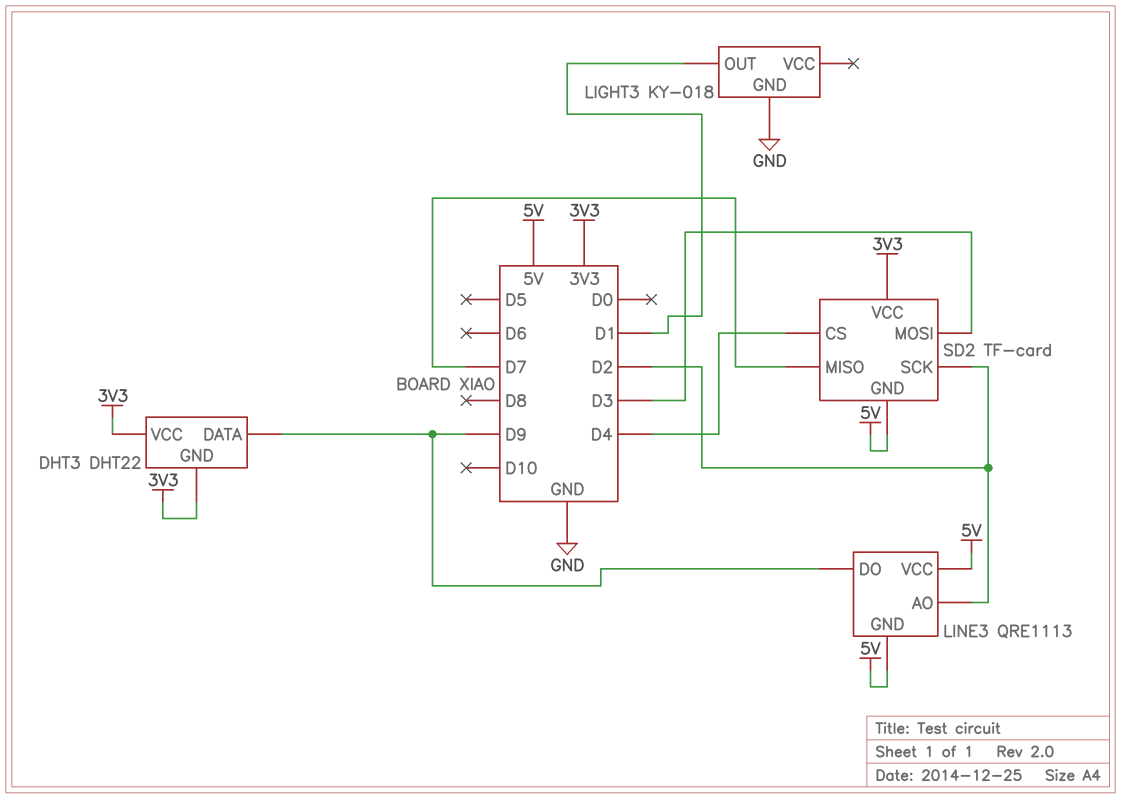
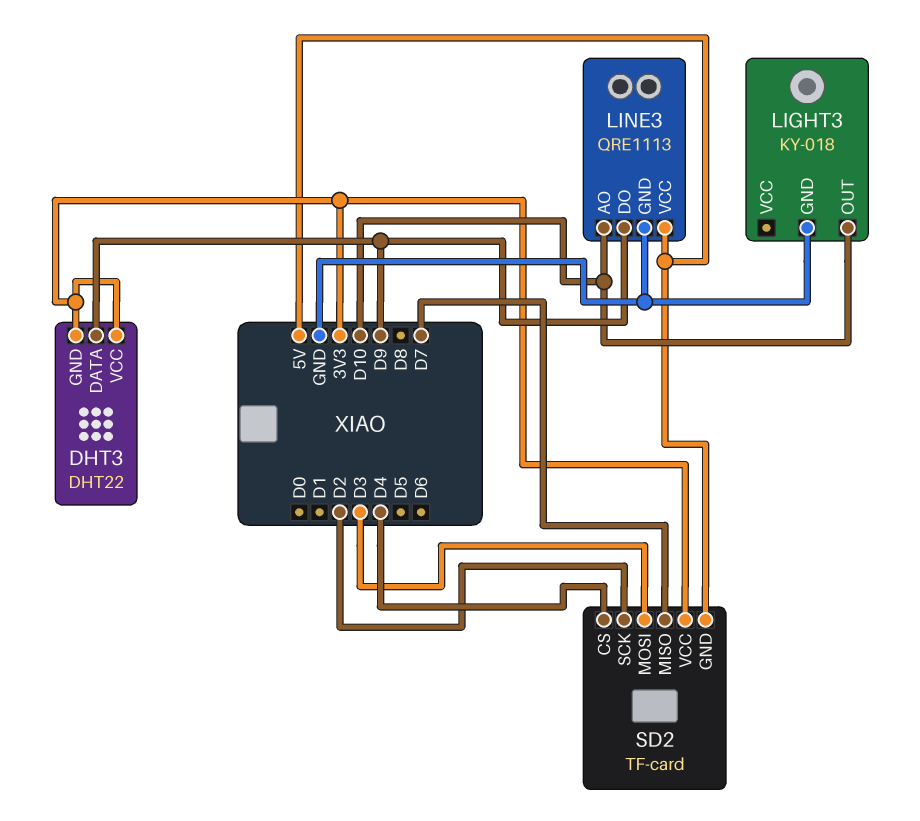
LIGHT3 pin OUT: D1 -> D10
LINE3 pin AO: D2 -> D10
LINE3 pin GND: 5V -> GND

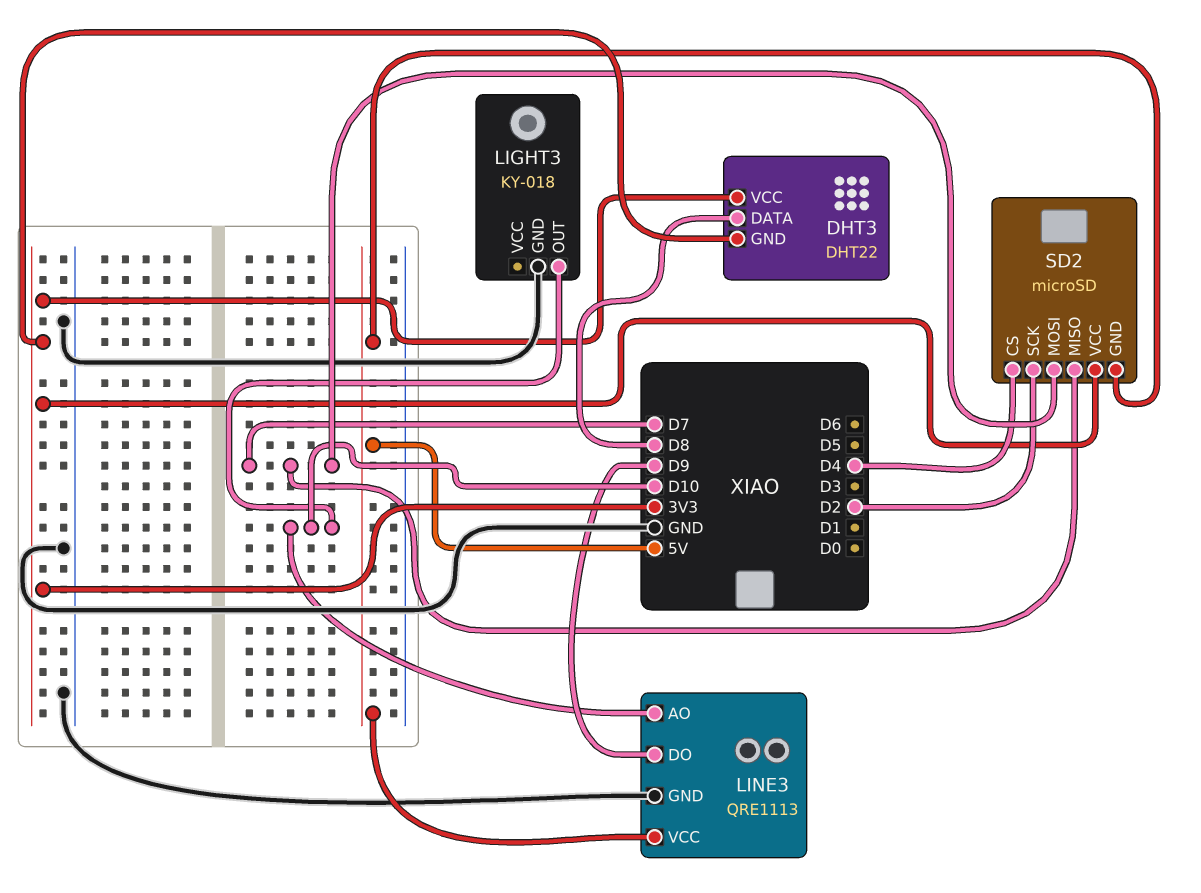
DHT3 pin DATA: D9 -> D8
SD2: TF-card -> microSD
SD2 pin MOSI: D3 -> D7

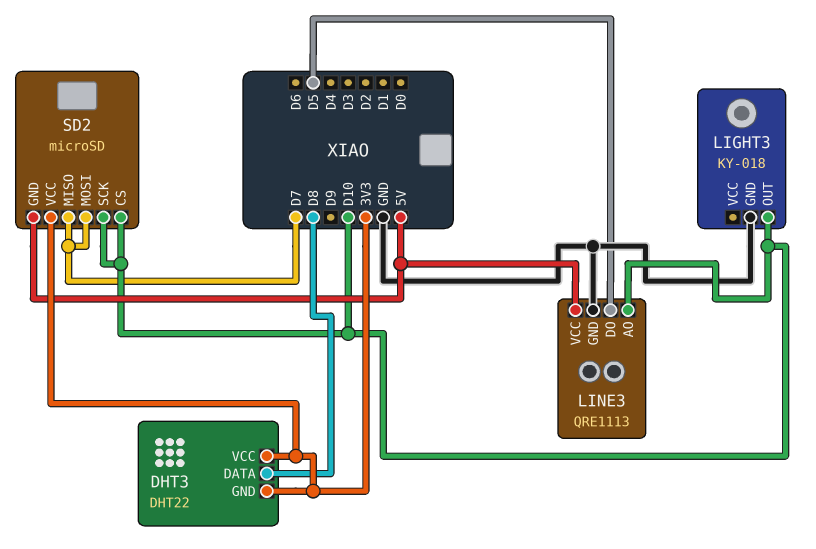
LINE3 pin DO: D9 -> D5
SD2 pin CS: D4 -> D10
SD2 pin SCK: D2 -> D10

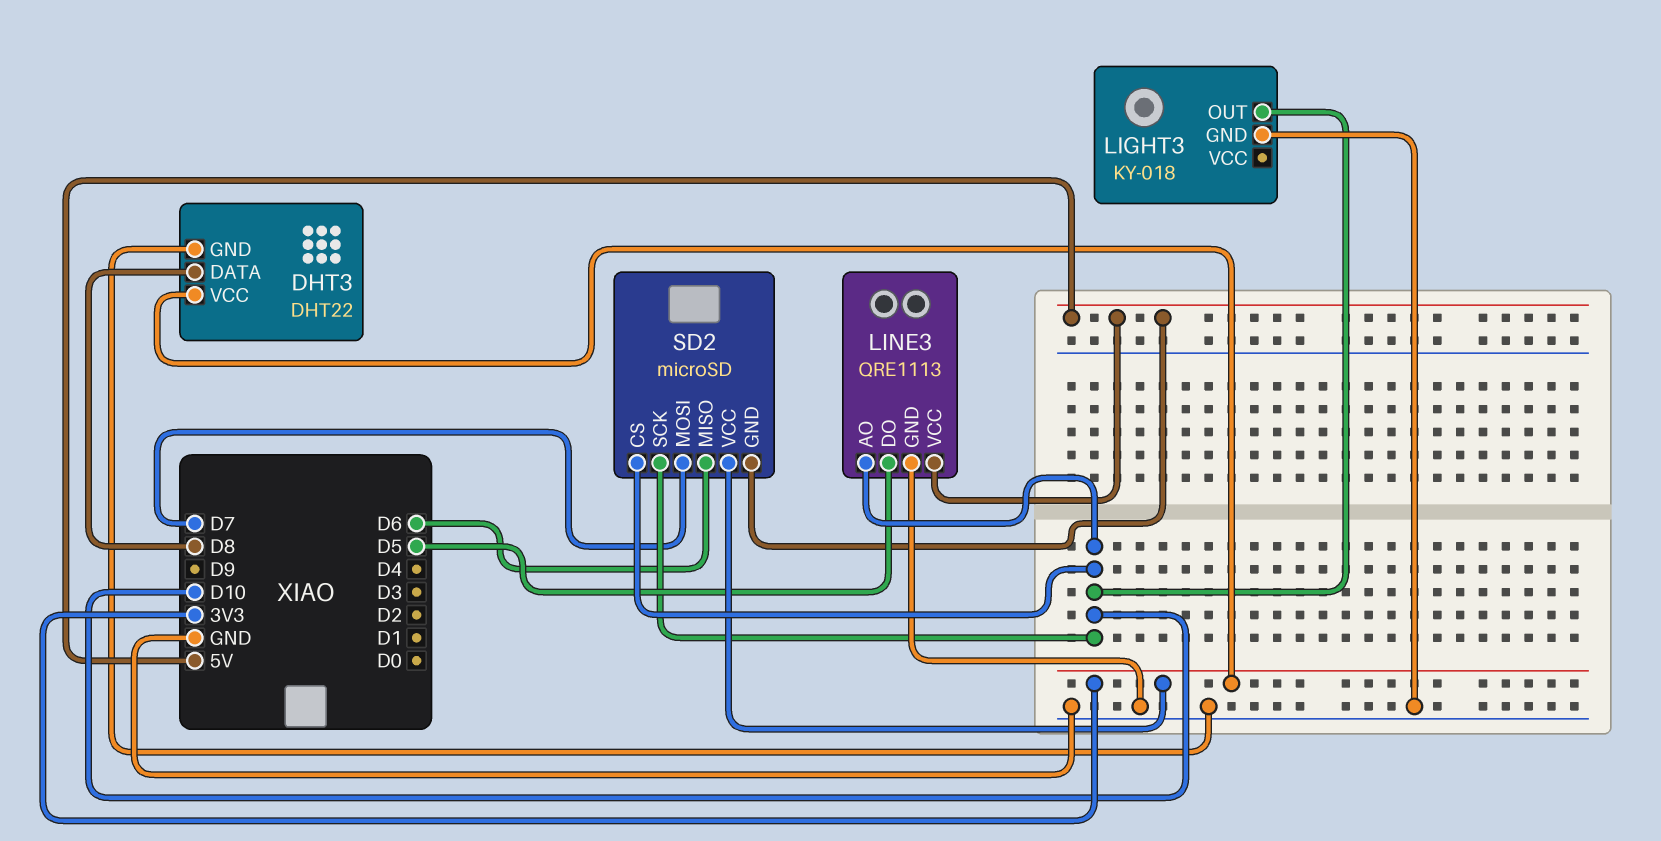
DHT3 pin GND: 3V3 -> GND
SD2 pin MISO: D7 -> D6

